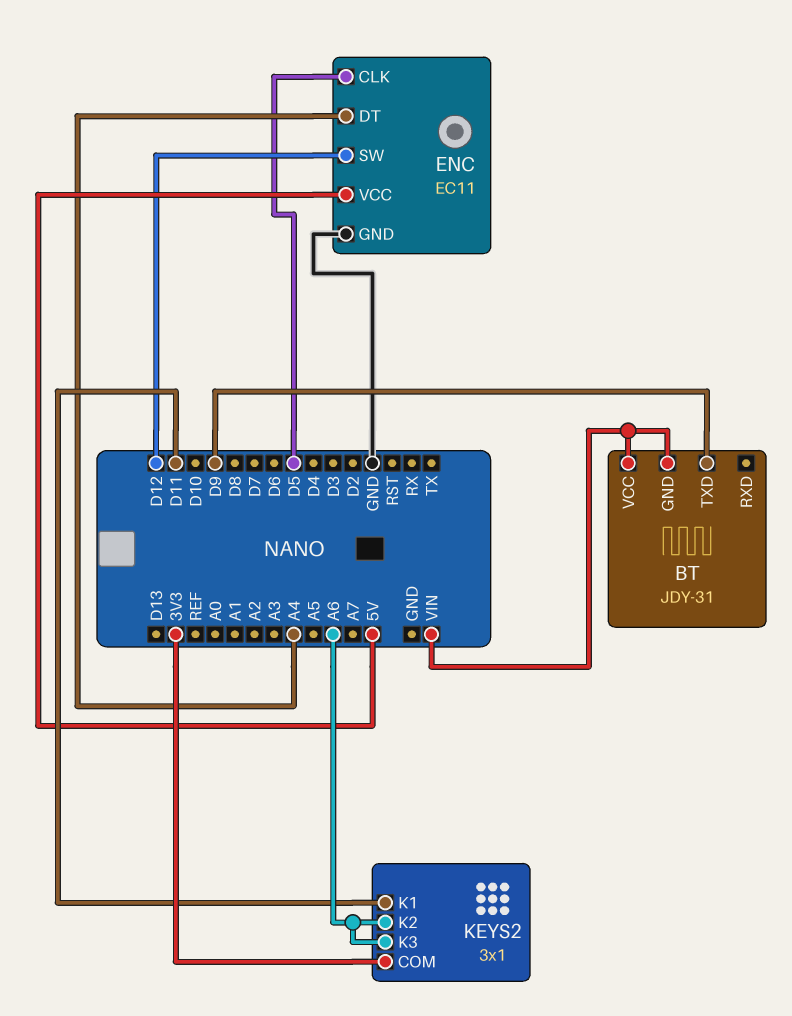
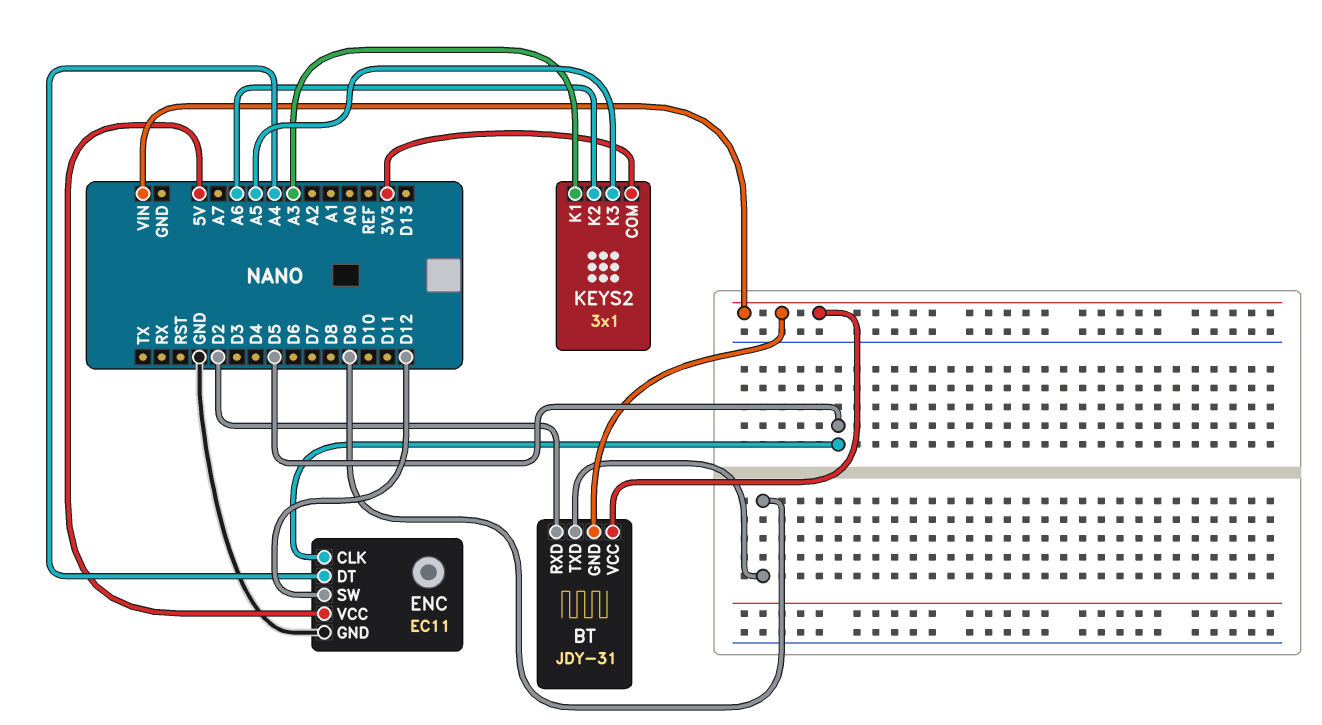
BT pin RXD: none -> D2
KEYS2 pin K1: D11 -> A3
KEYS2 pin K3: A6 -> A5

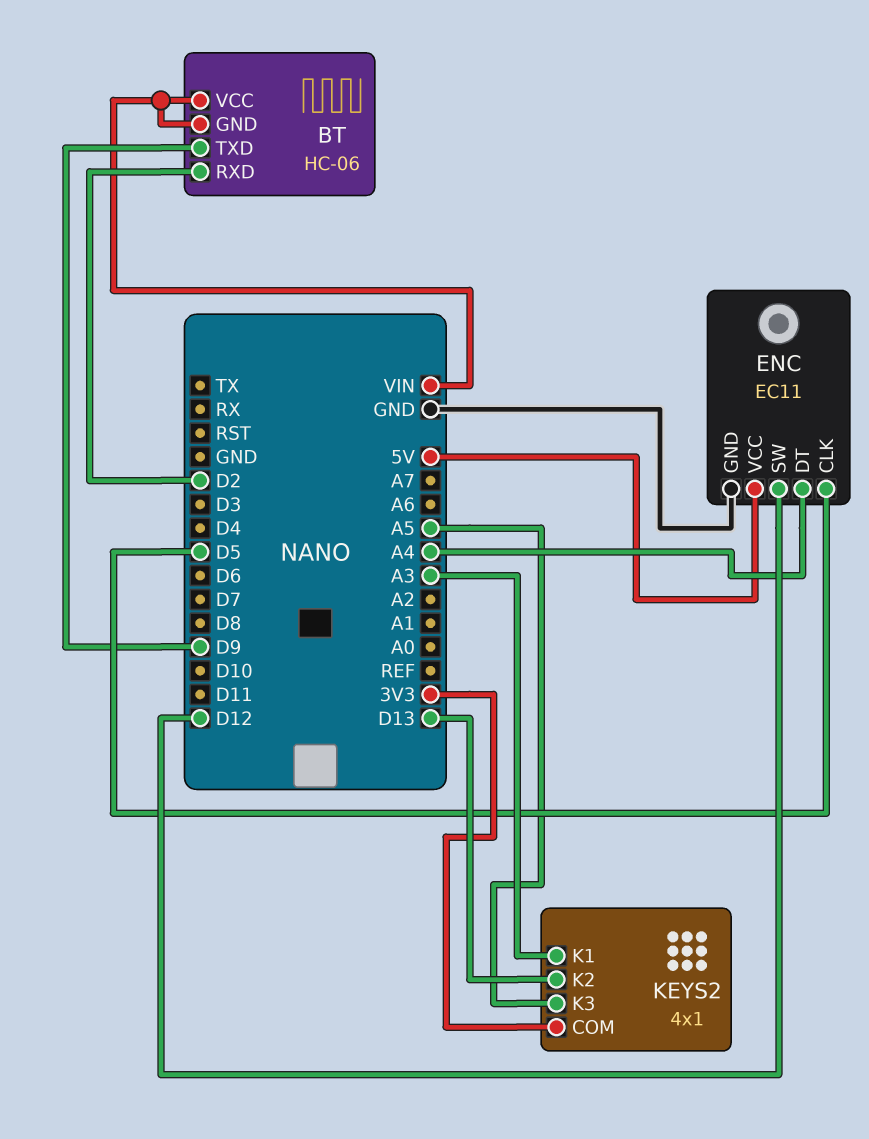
BT: JDY-31 -> HC-06
KEYS2: 3x1 -> 4x1
KEYS2 pin K2: A6 -> D13

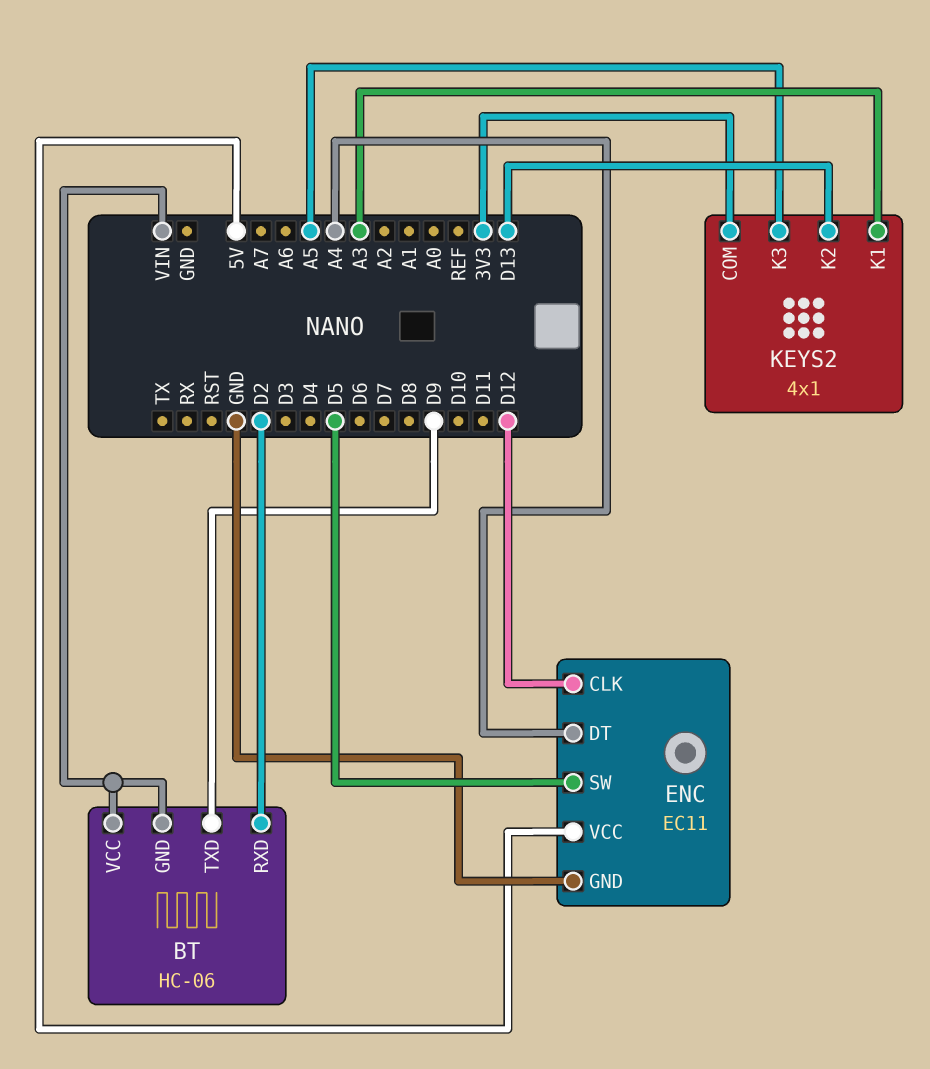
ENC pin CLK: D5 -> D12
ENC pin SW: D12 -> D5

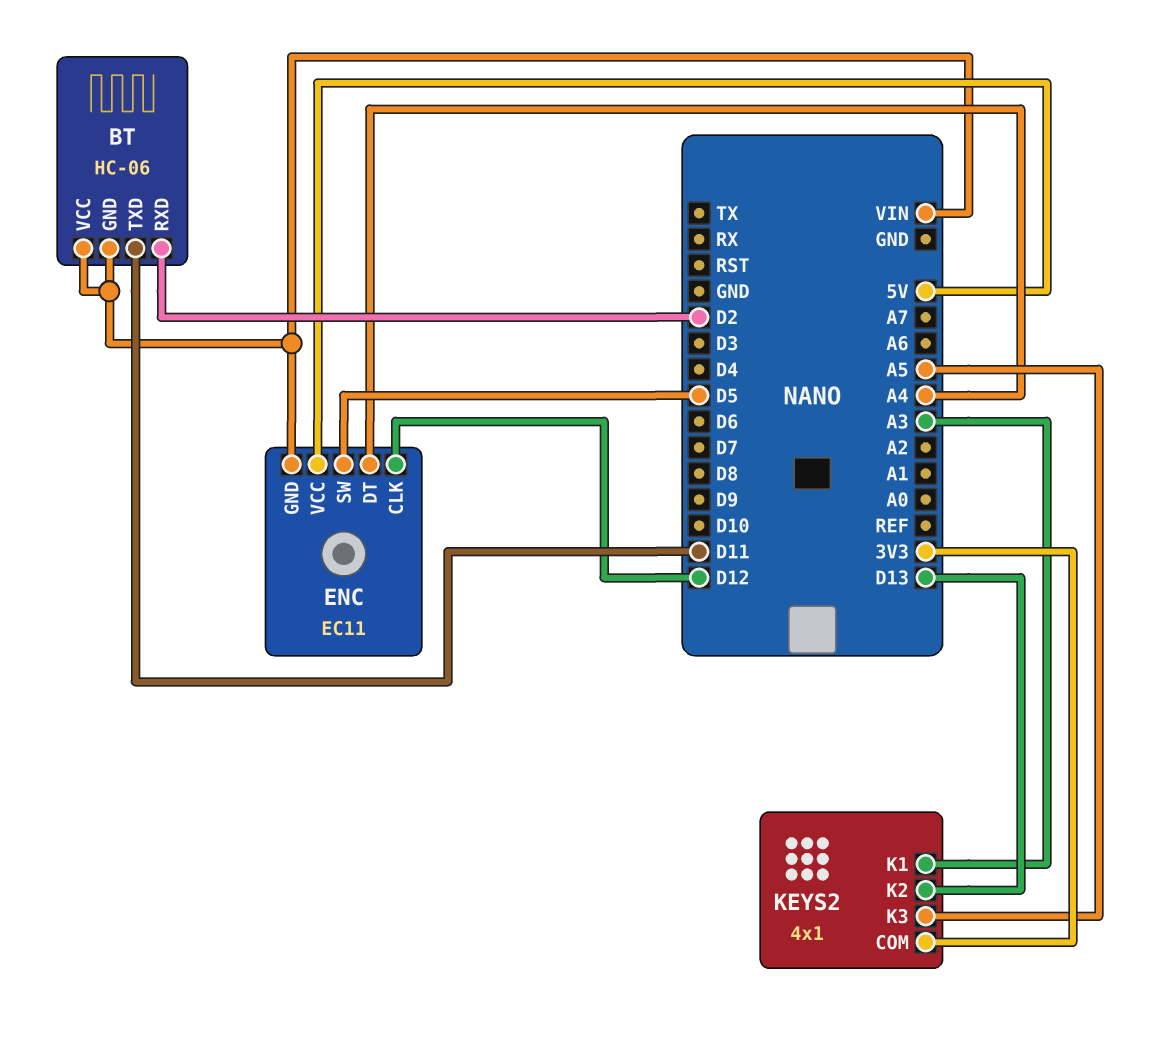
BT pin TXD: D9 -> D11
ENC pin GND: GND -> VIN

